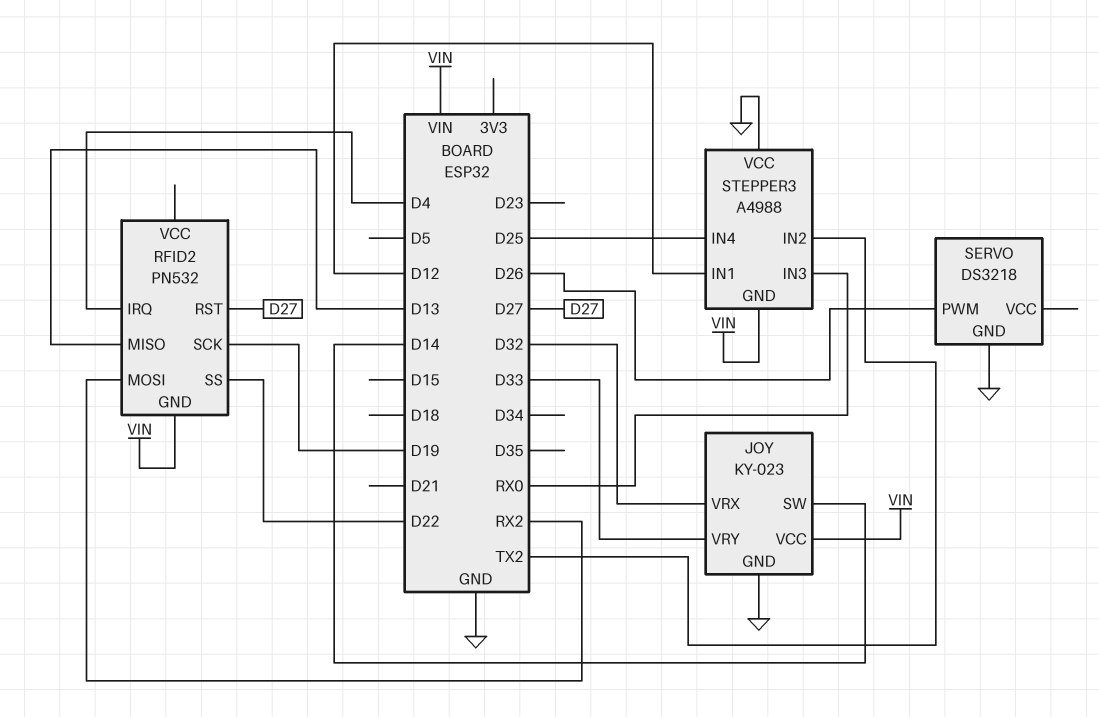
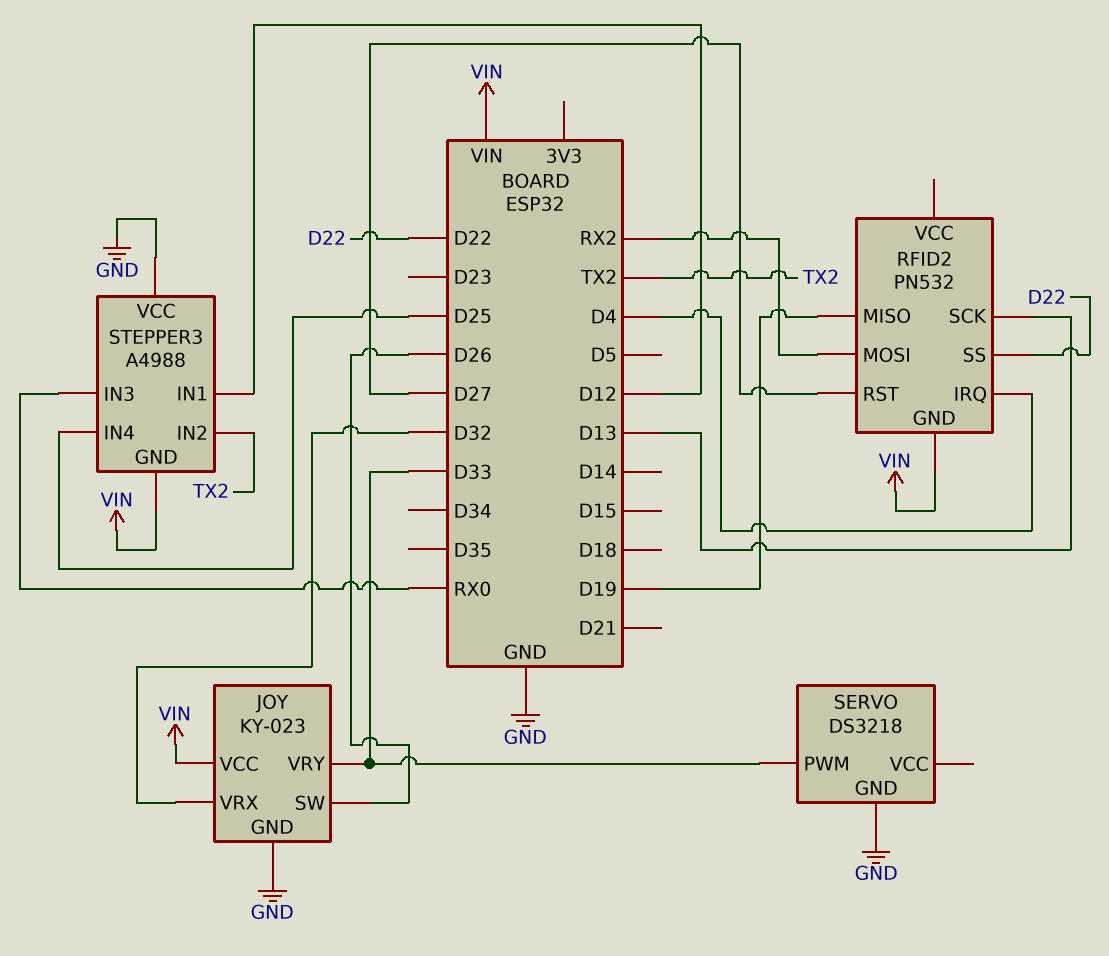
JOY pin SW: D14 -> D26
RFID2 pin MISO: D13 -> D19
RFID2 pin SCK: D19 -> D13
SERVO pin PWM: D26 -> D33

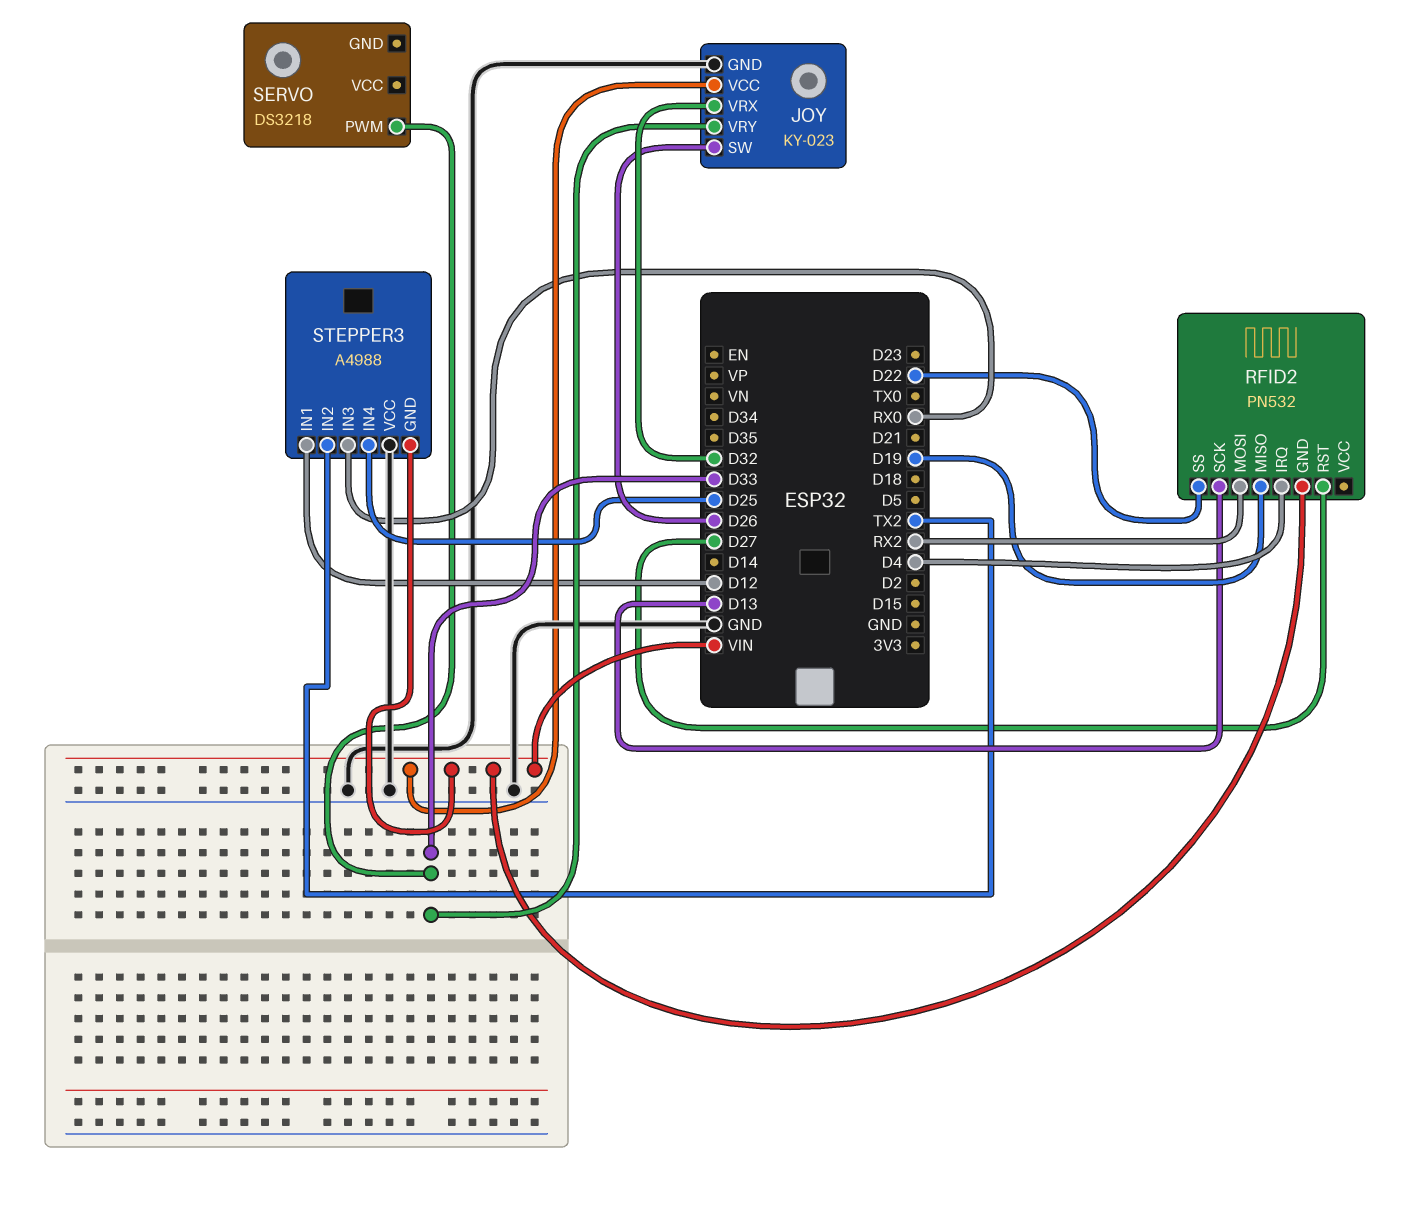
SERVO pin GND: GND -> none

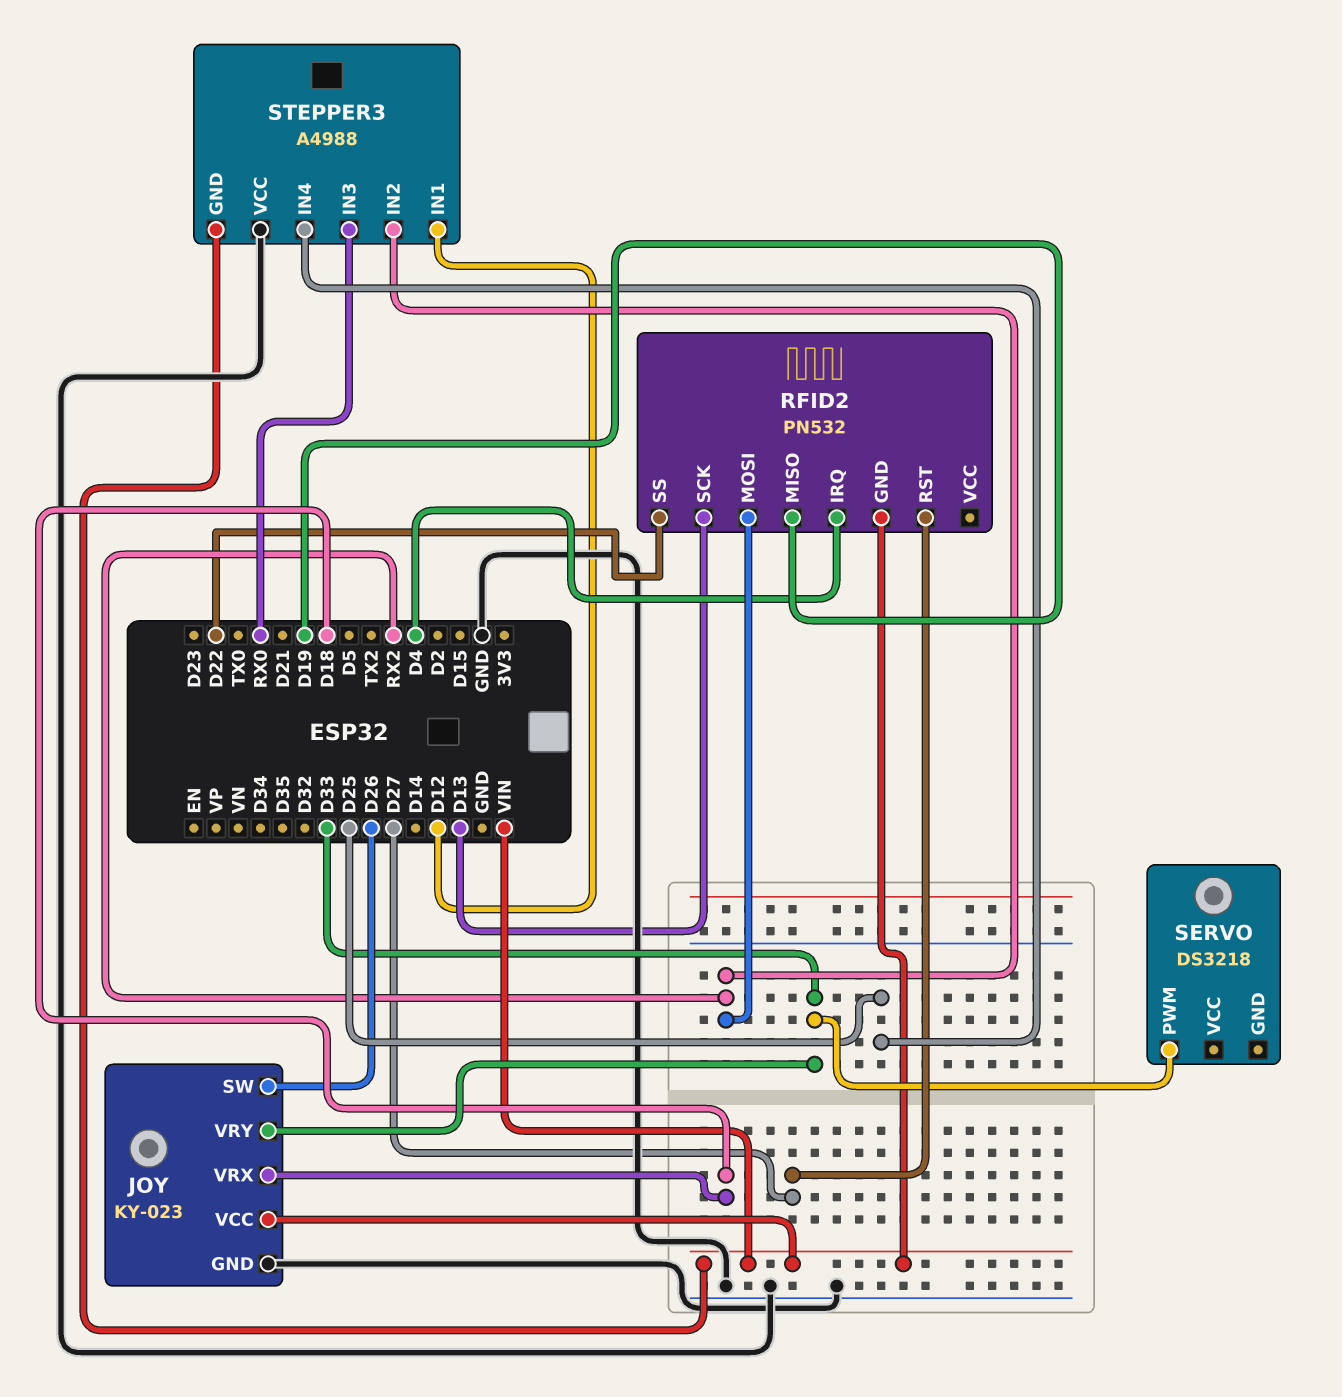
JOY pin VRX: D32 -> D18
STEPPER3 pin IN2: TX2 -> RX2

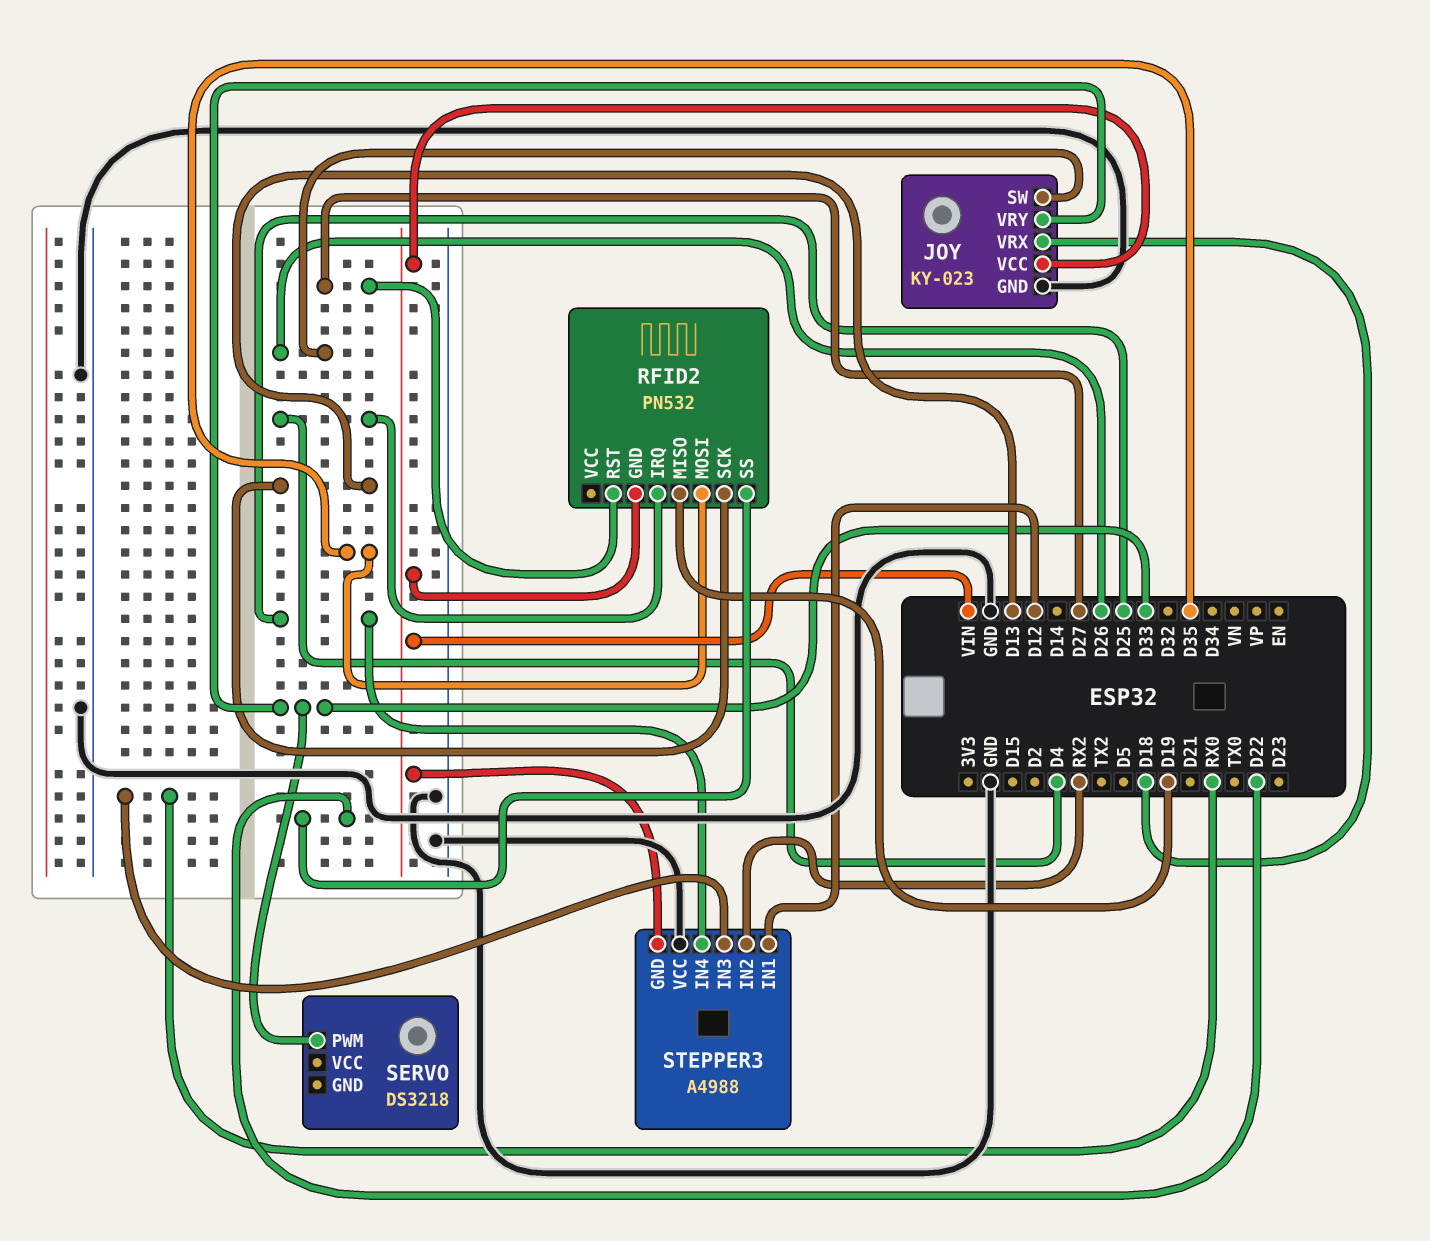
RFID2 pin MOSI: RX2 -> D35

